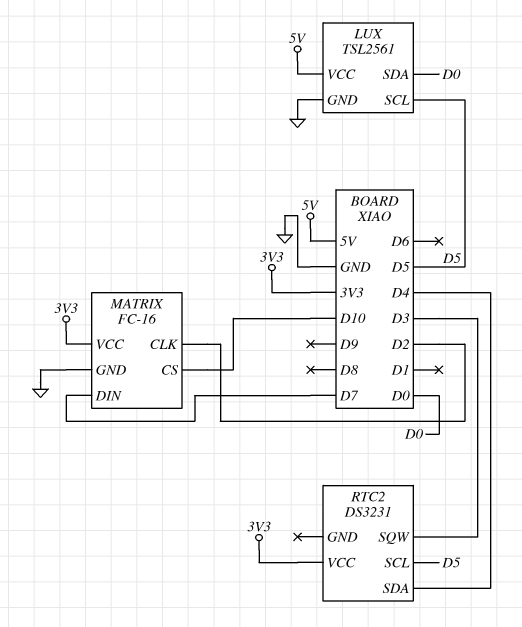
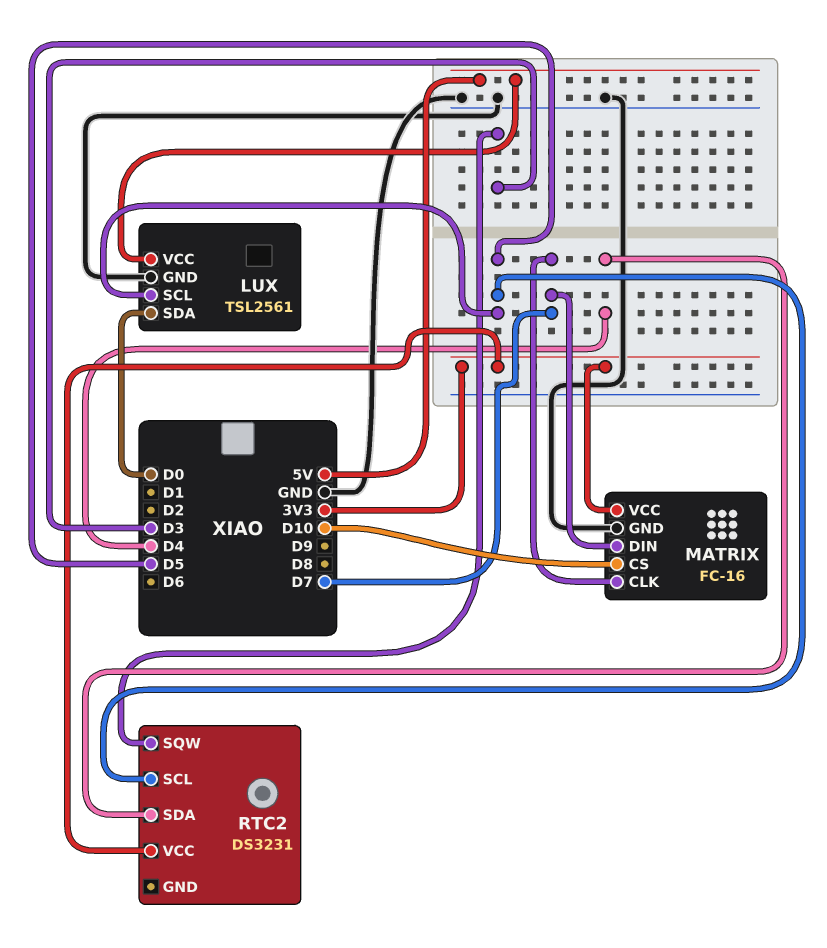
MATRIX pin CLK: D2 -> D7

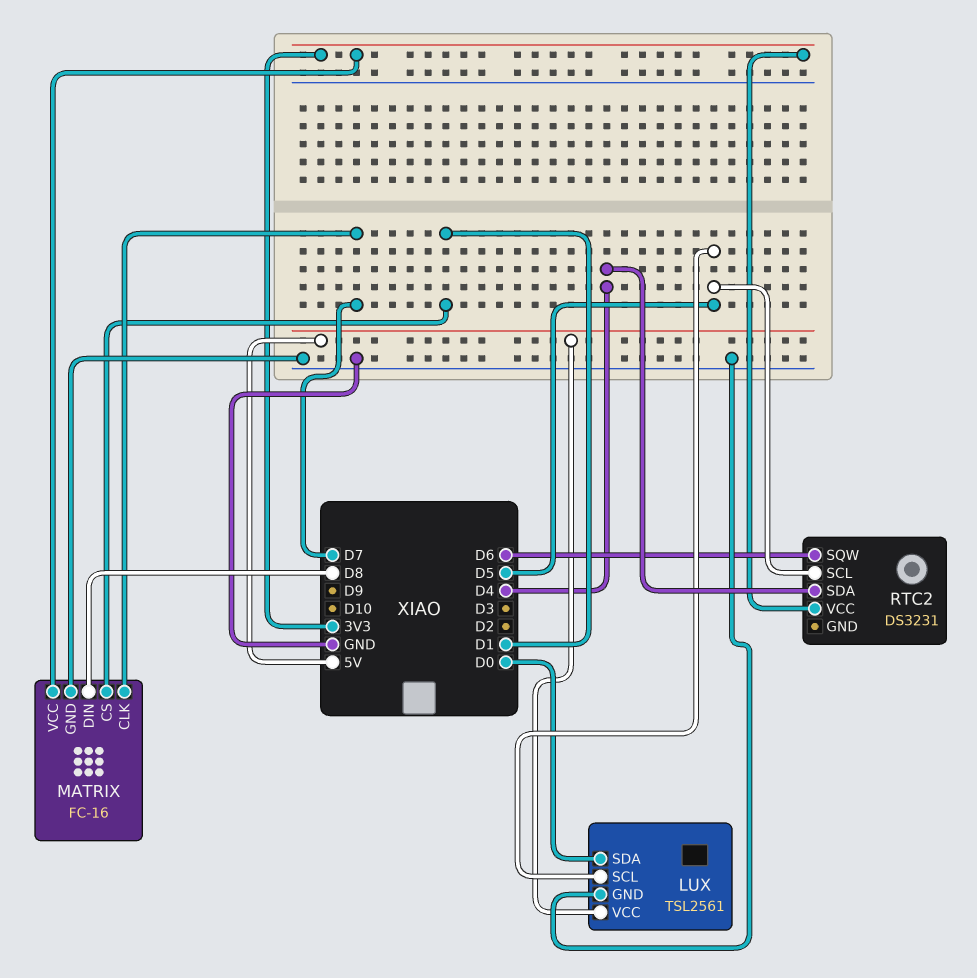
MATRIX pin CS: D10 -> D1
MATRIX pin DIN: D7 -> D8
RTC2 pin SQW: D3 -> D6

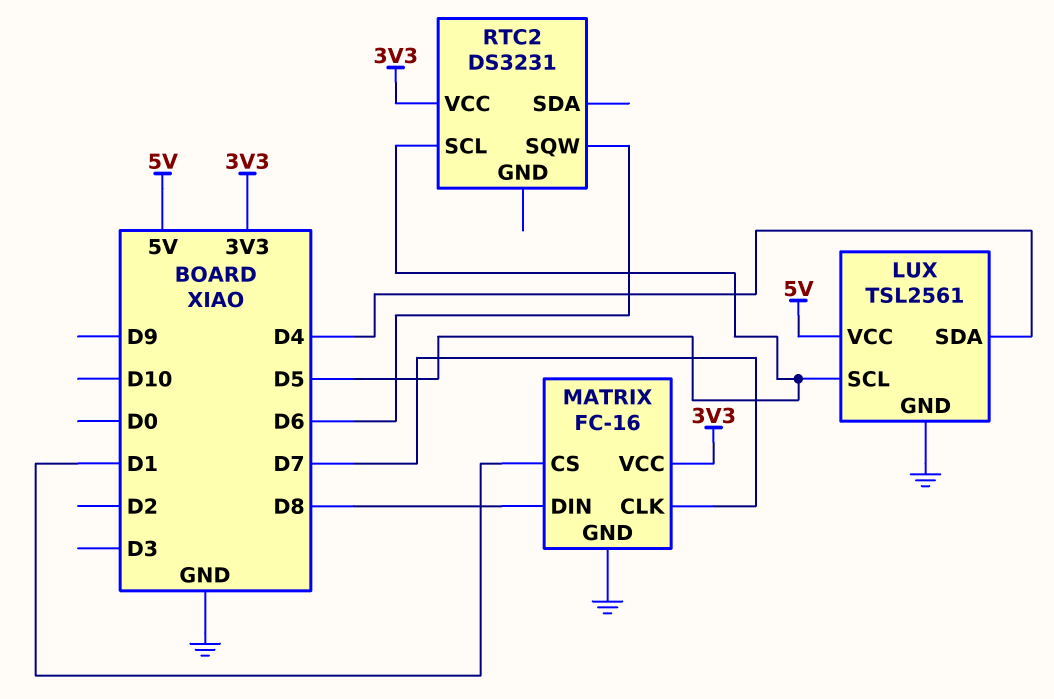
LUX pin SDA: D0 -> D4
RTC2 pin SDA: D4 -> none

